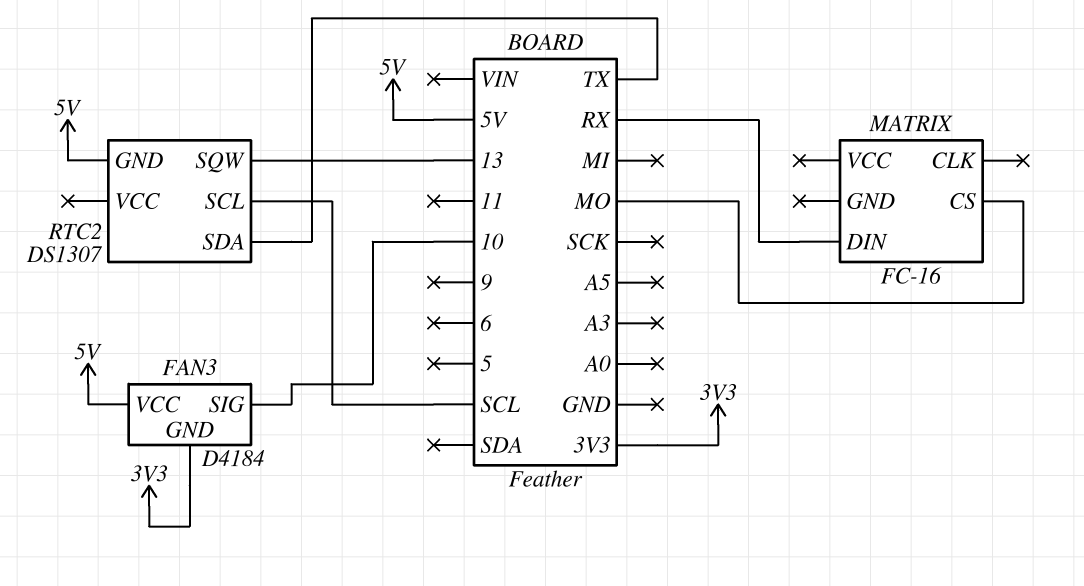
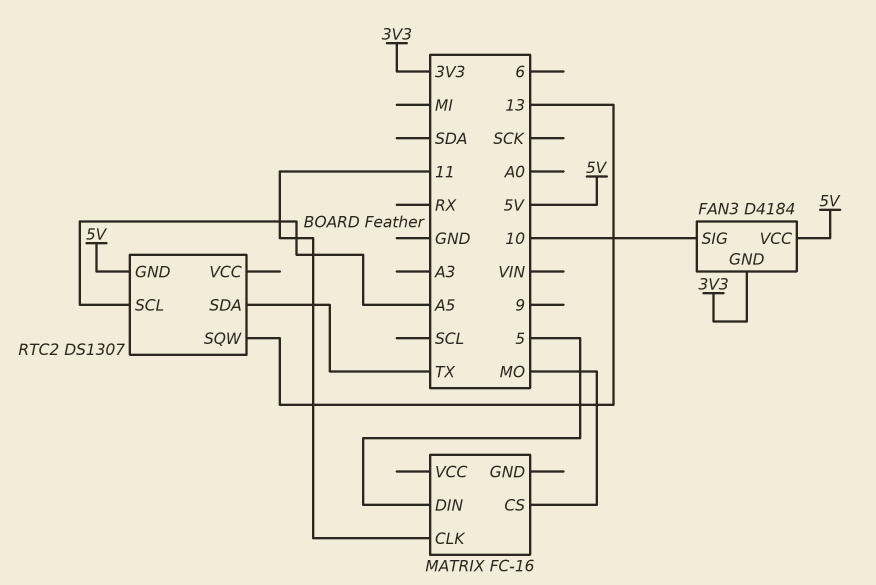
MATRIX pin CLK: none -> 11
MATRIX pin DIN: RX -> 5
RTC2 pin SCL: SCL -> A5

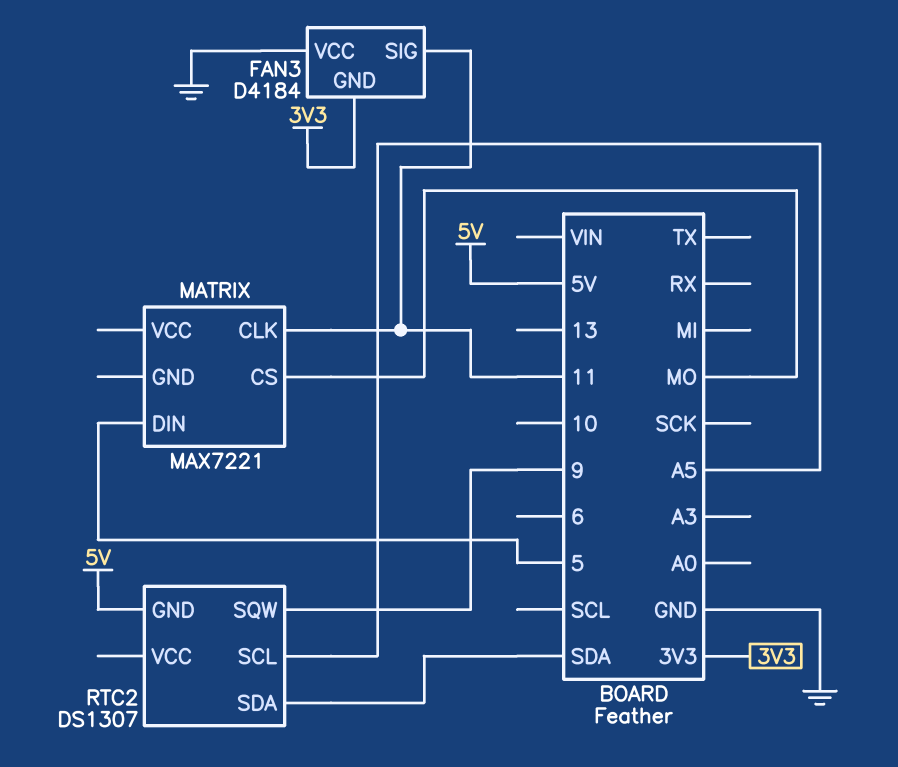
FAN3 pin SIG: 10 -> 11
FAN3 pin VCC: 5V -> GND
MATRIX: FC-16 -> MAX7221
RTC2 pin SDA: TX -> SDA
RTC2 pin SQW: 13 -> 9

